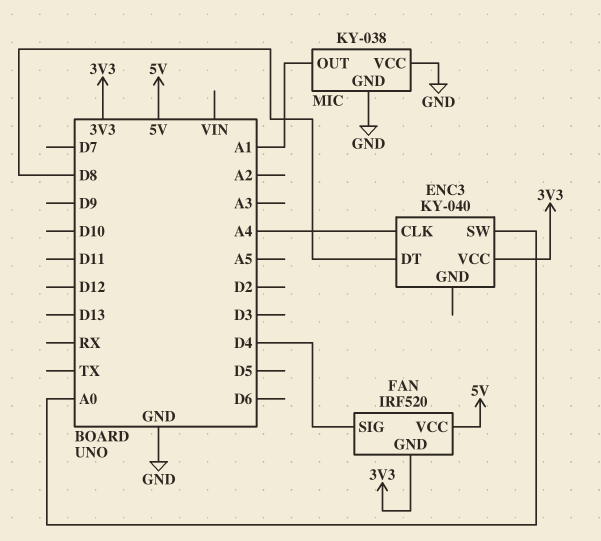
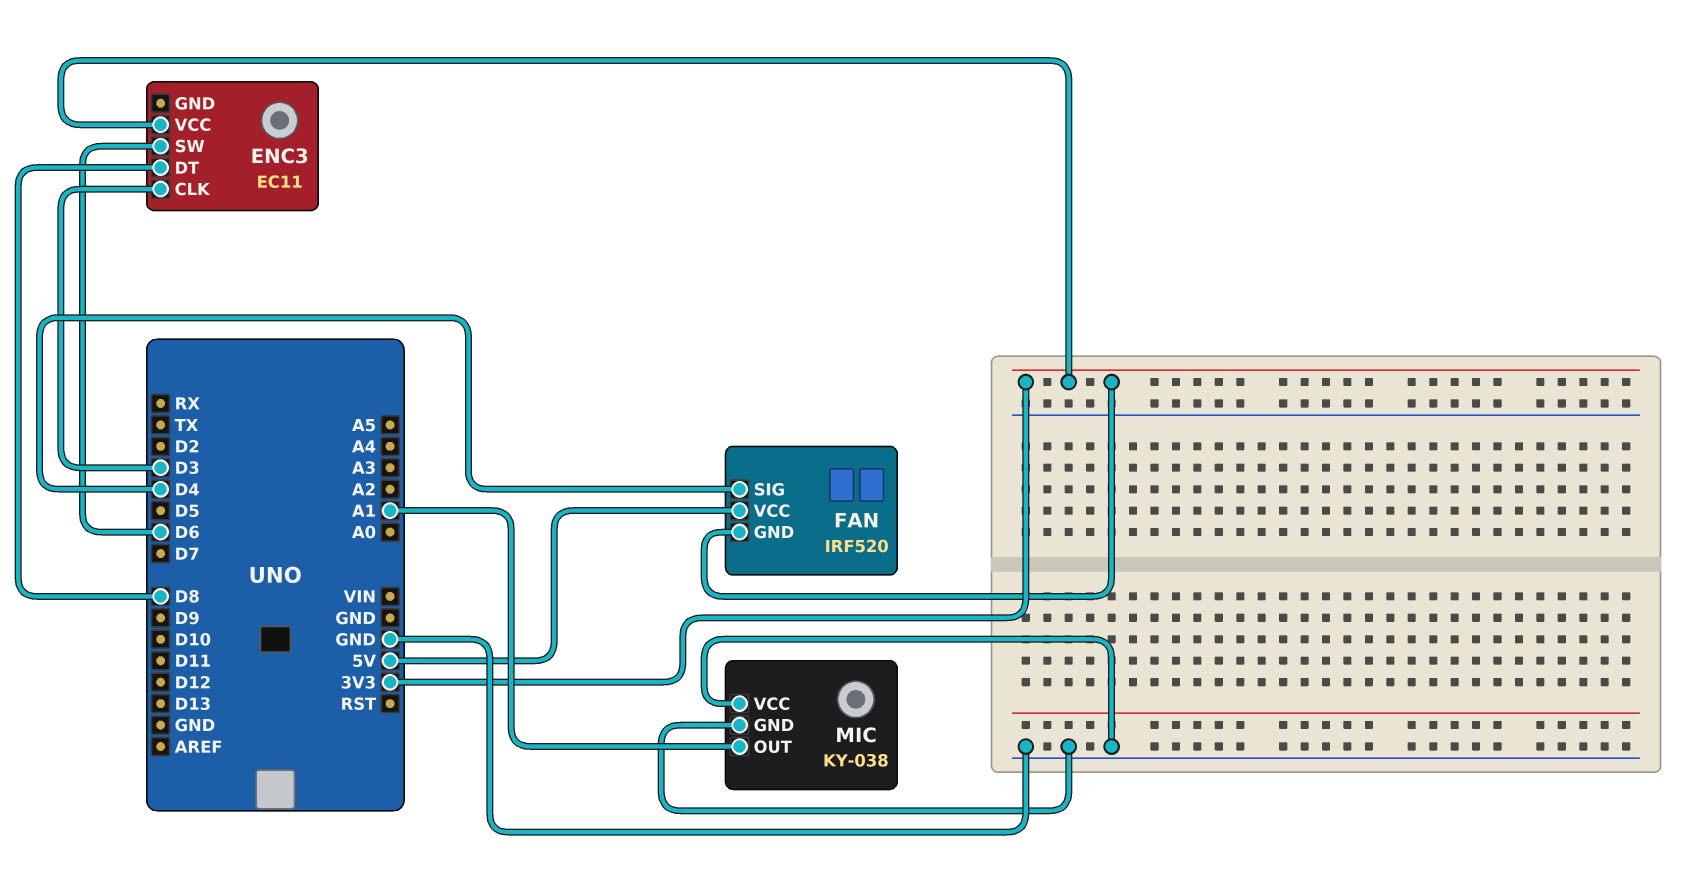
ENC3: KY-040 -> EC11
ENC3 pin CLK: A4 -> D3
ENC3 pin SW: A0 -> D6

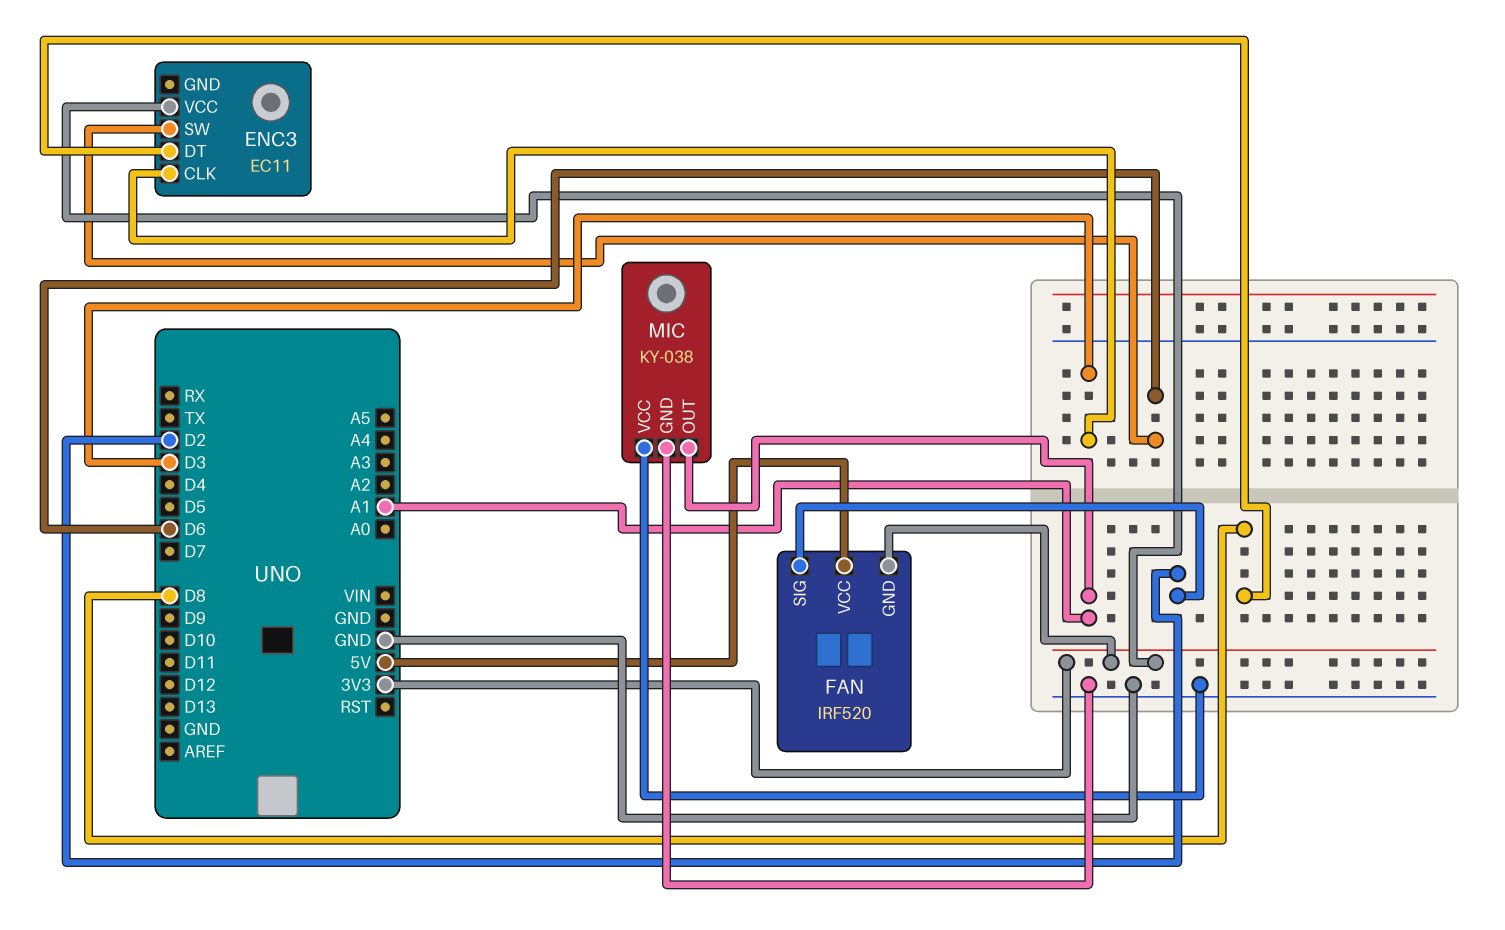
FAN pin SIG: D4 -> D2

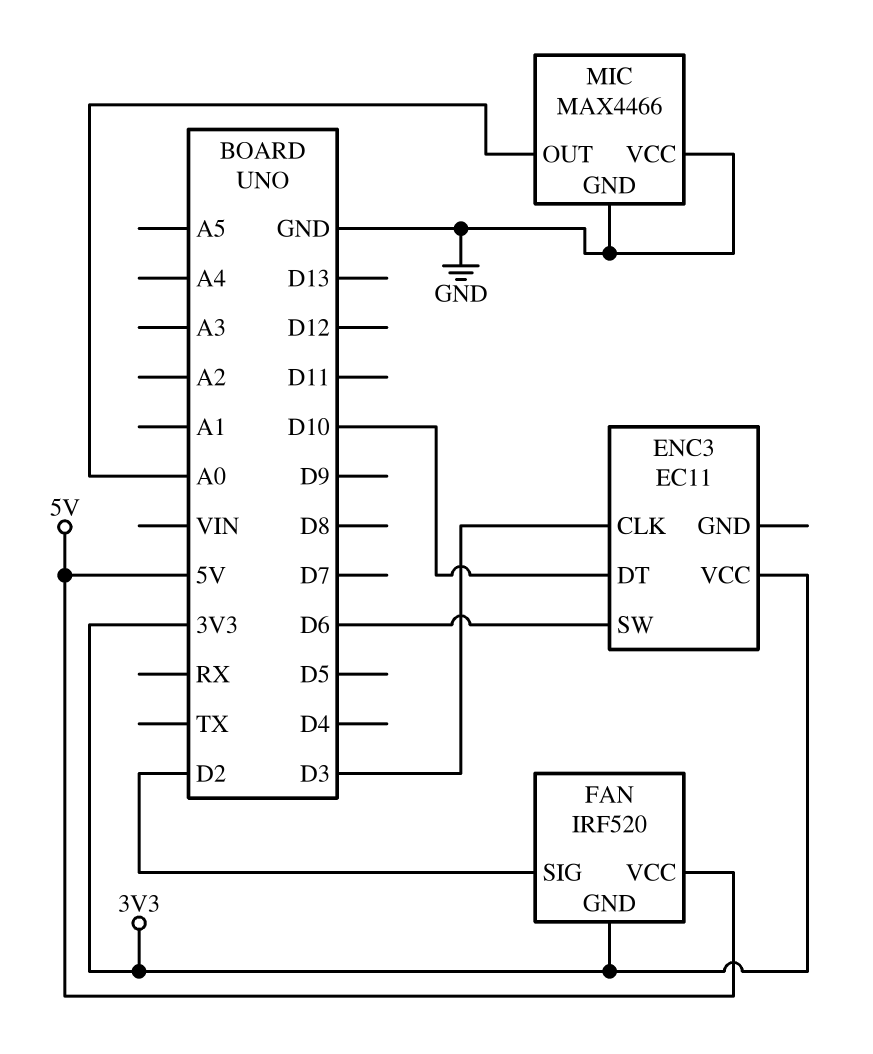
ENC3 pin DT: D8 -> D10
MIC: KY-038 -> MAX4466
MIC pin OUT: A1 -> A0

